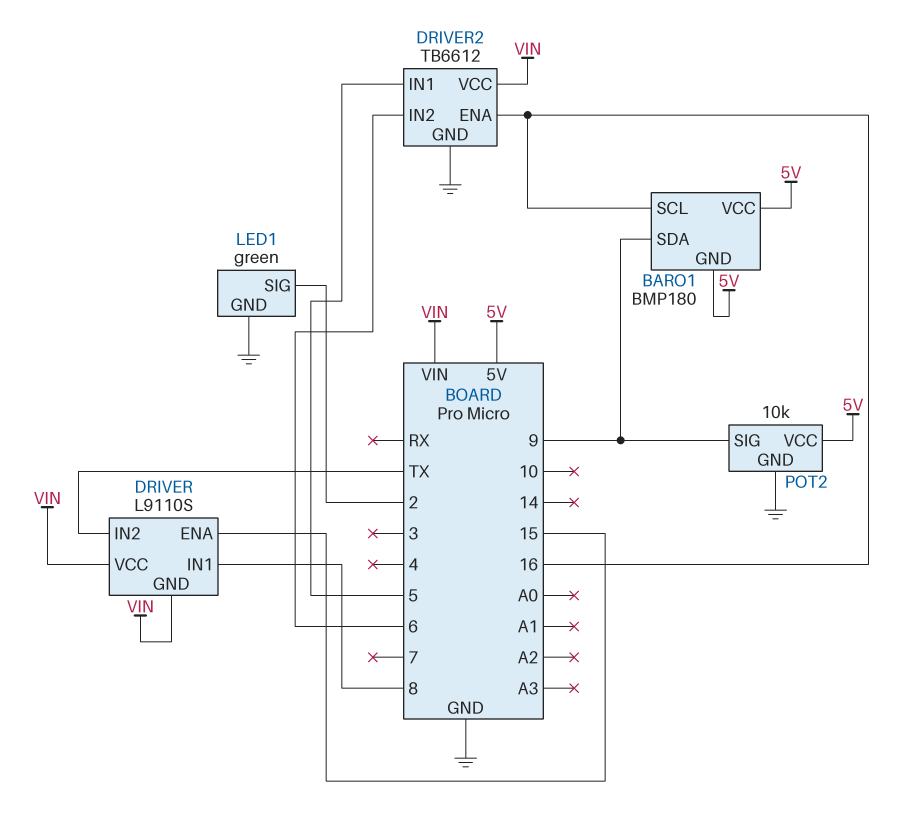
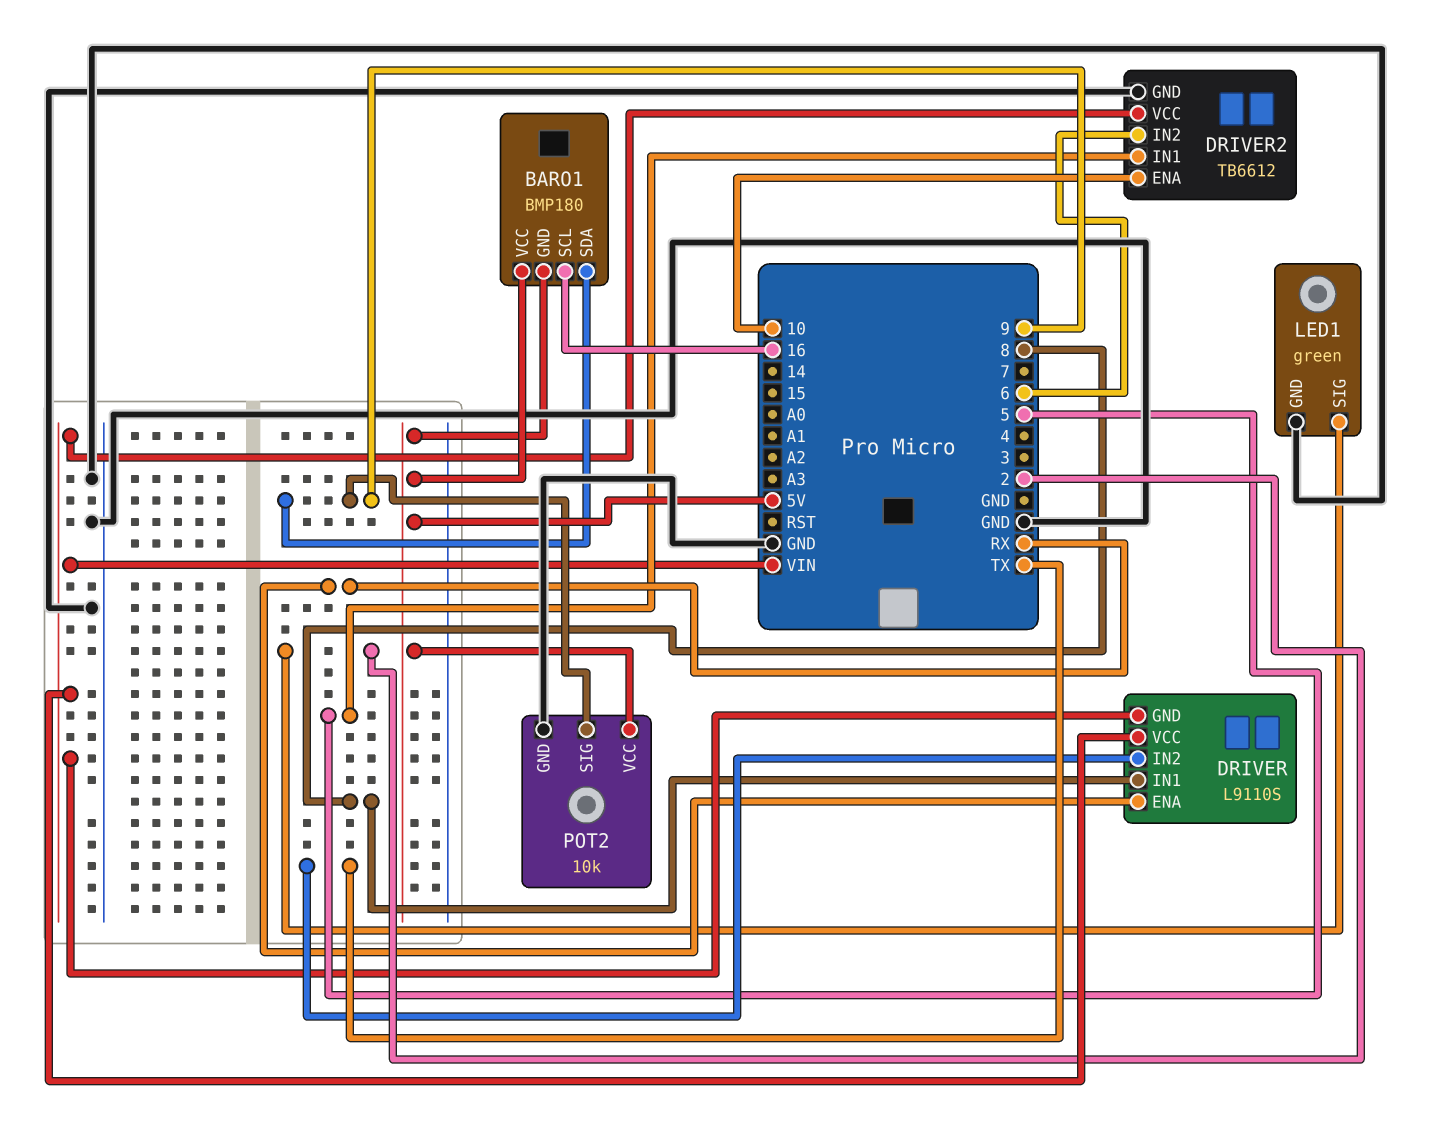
DRIVER pin ENA: 15 -> RX
DRIVER2 pin ENA: 16 -> 10

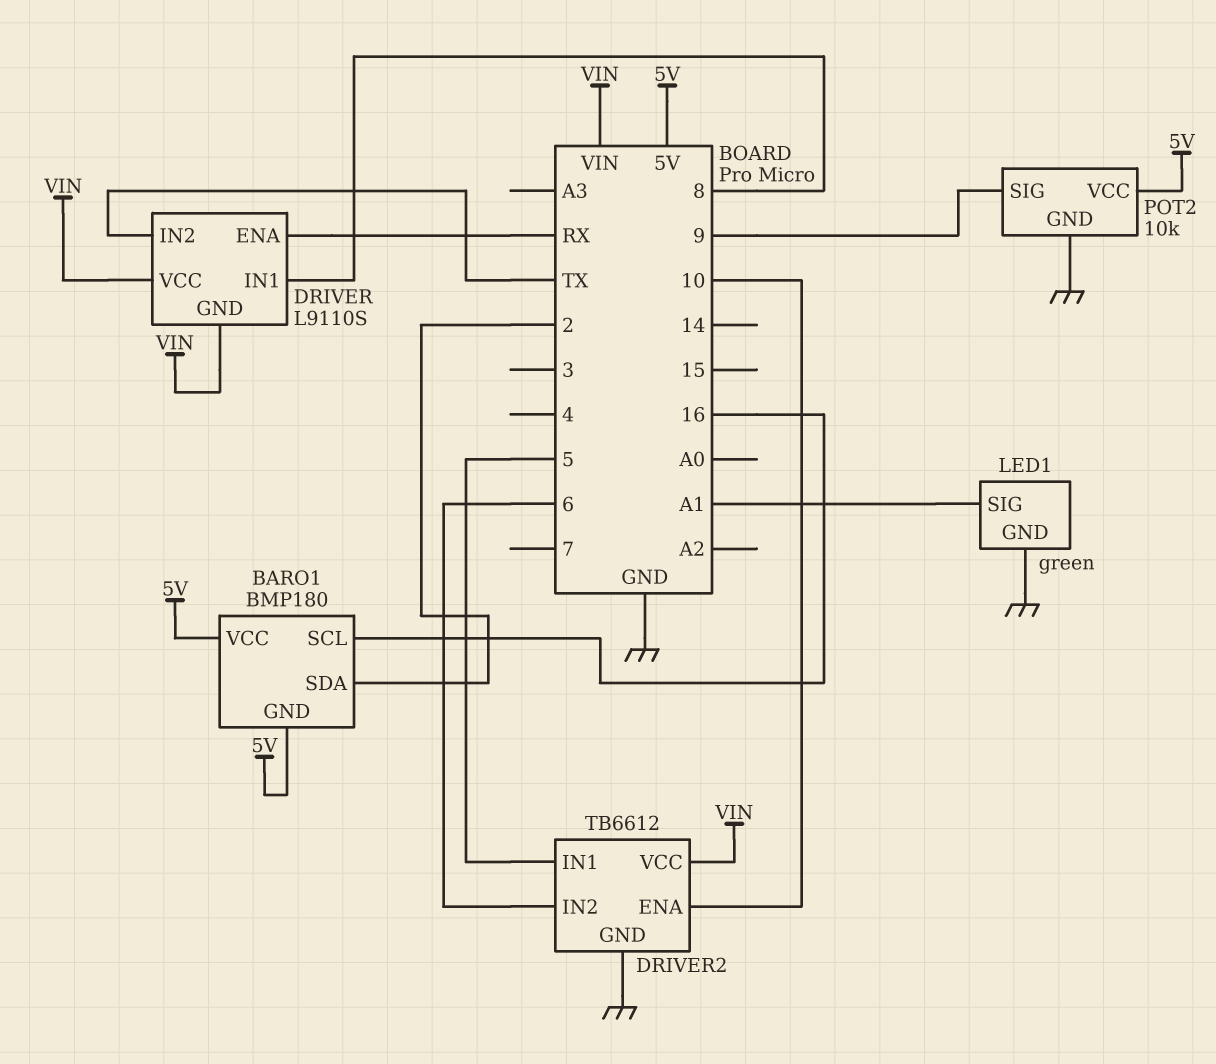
BARO1 pin SDA: 9 -> 2
LED1 pin SIG: 2 -> A1

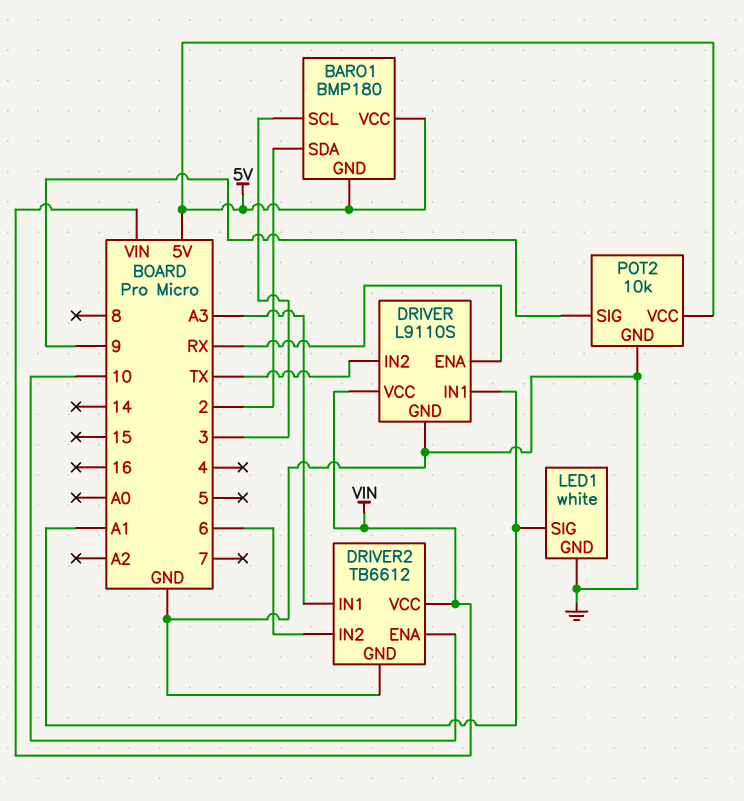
BARO1 pin SCL: 16 -> 3
DRIVER pin GND: VIN -> GND
DRIVER pin IN1: 8 -> A1
DRIVER2 pin IN1: 5 -> A3
LED1: green -> white

